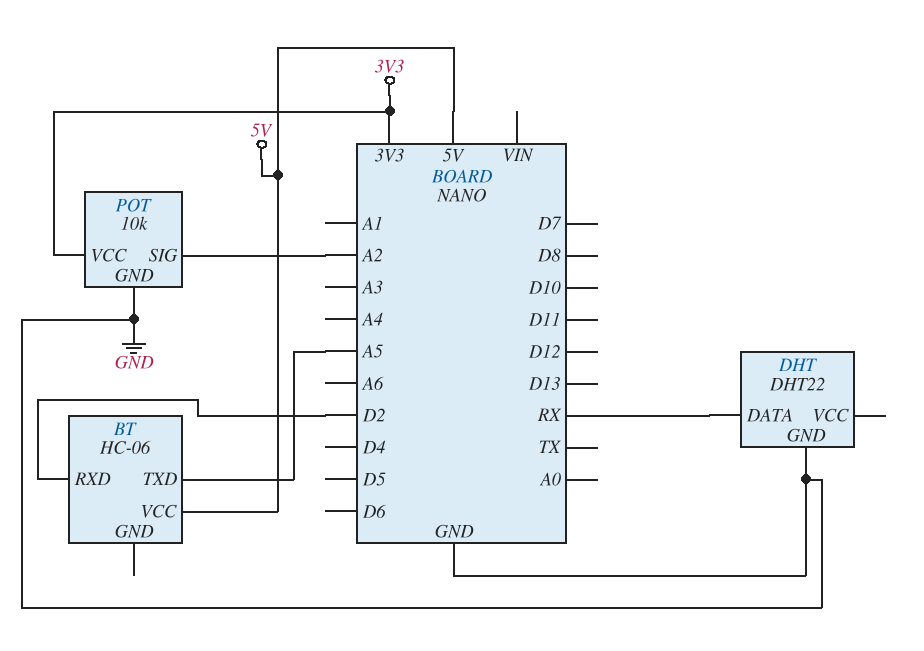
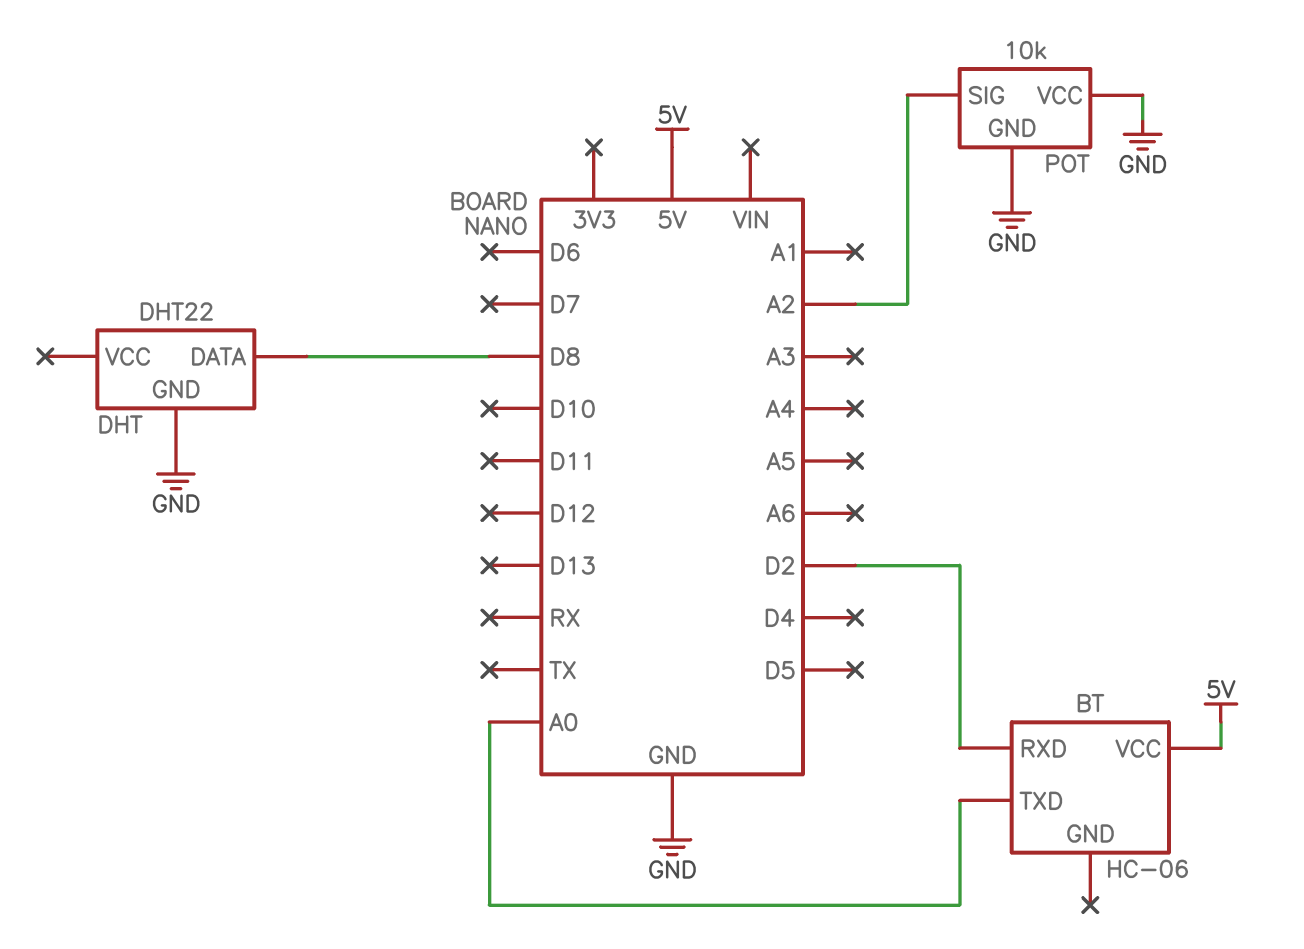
BT pin TXD: A5 -> A0
DHT pin DATA: RX -> D8
POT pin VCC: 3V3 -> GND

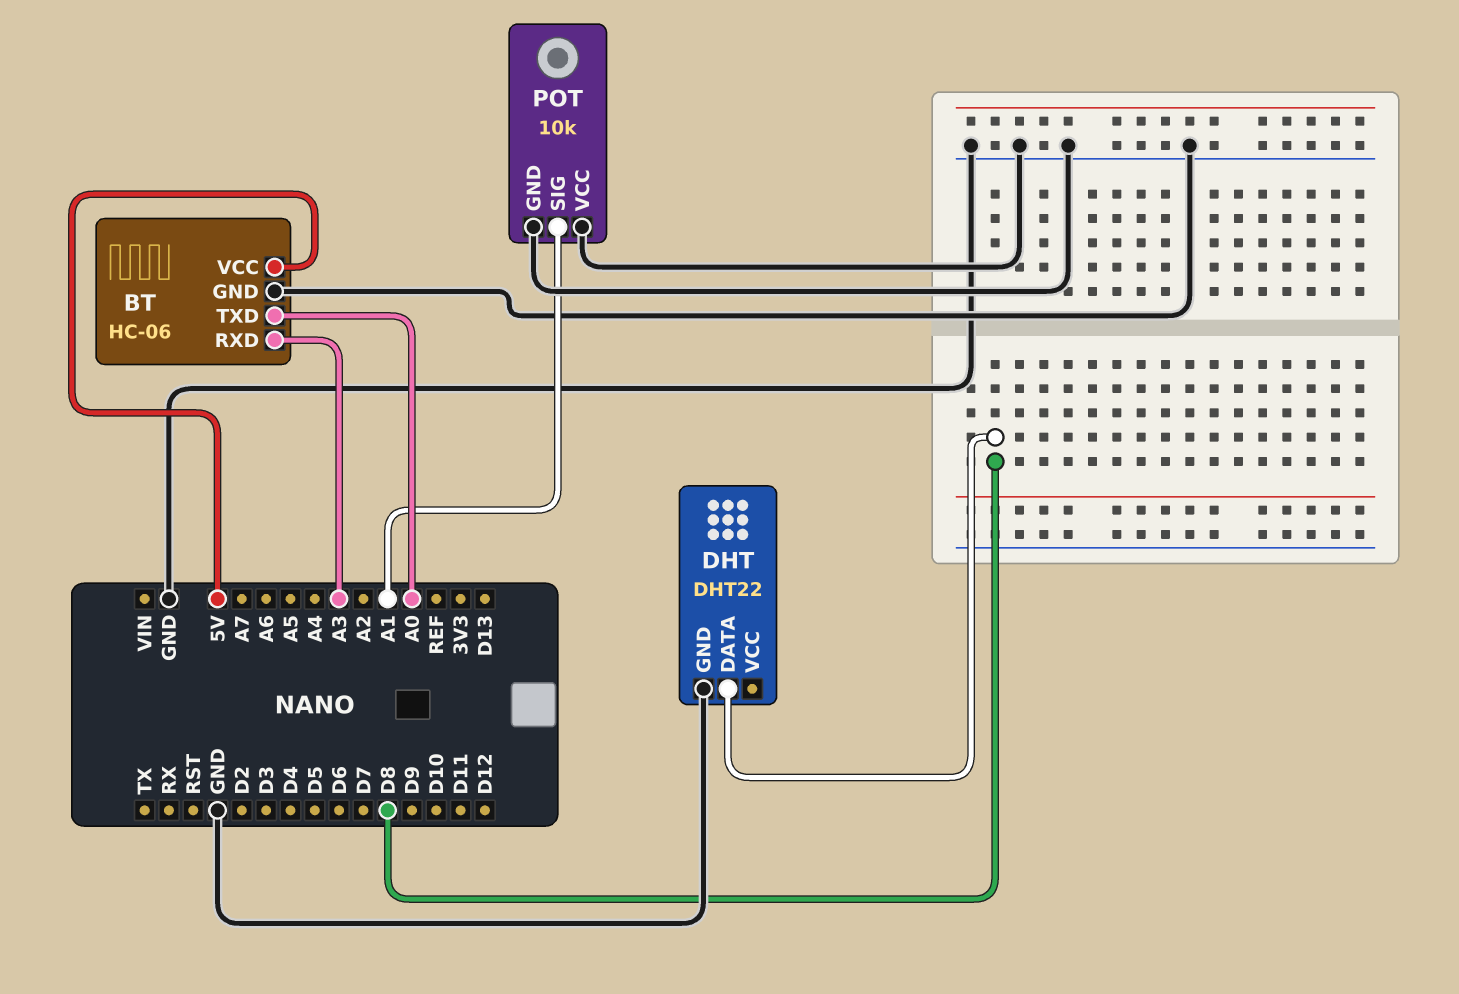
BT pin GND: none -> GND
BT pin RXD: D2 -> A3
POT pin SIG: A2 -> A1

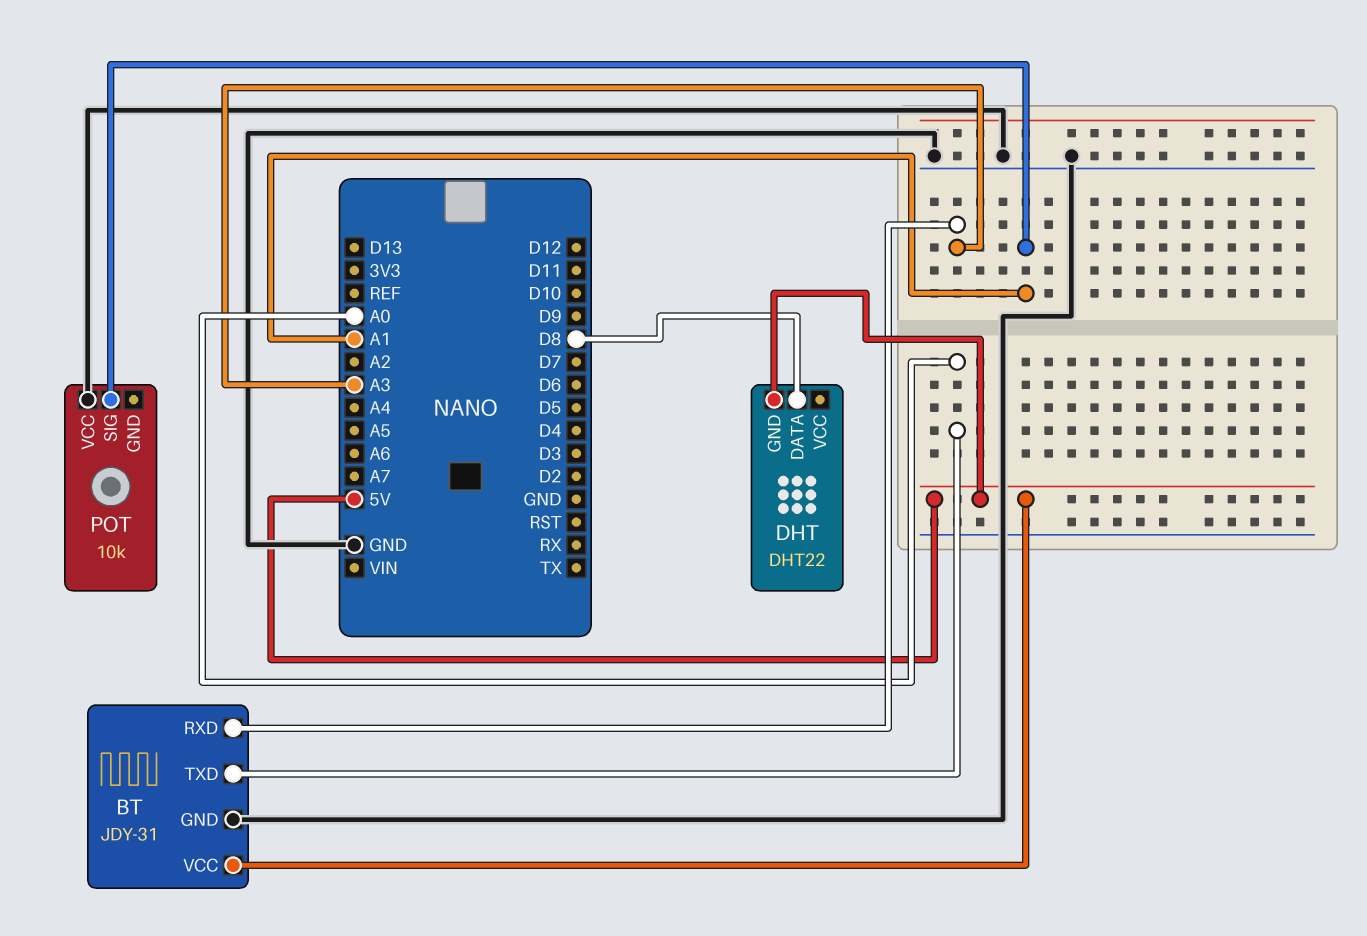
BT: HC-06 -> JDY-31
DHT pin GND: GND -> 5V
POT pin GND: GND -> none

